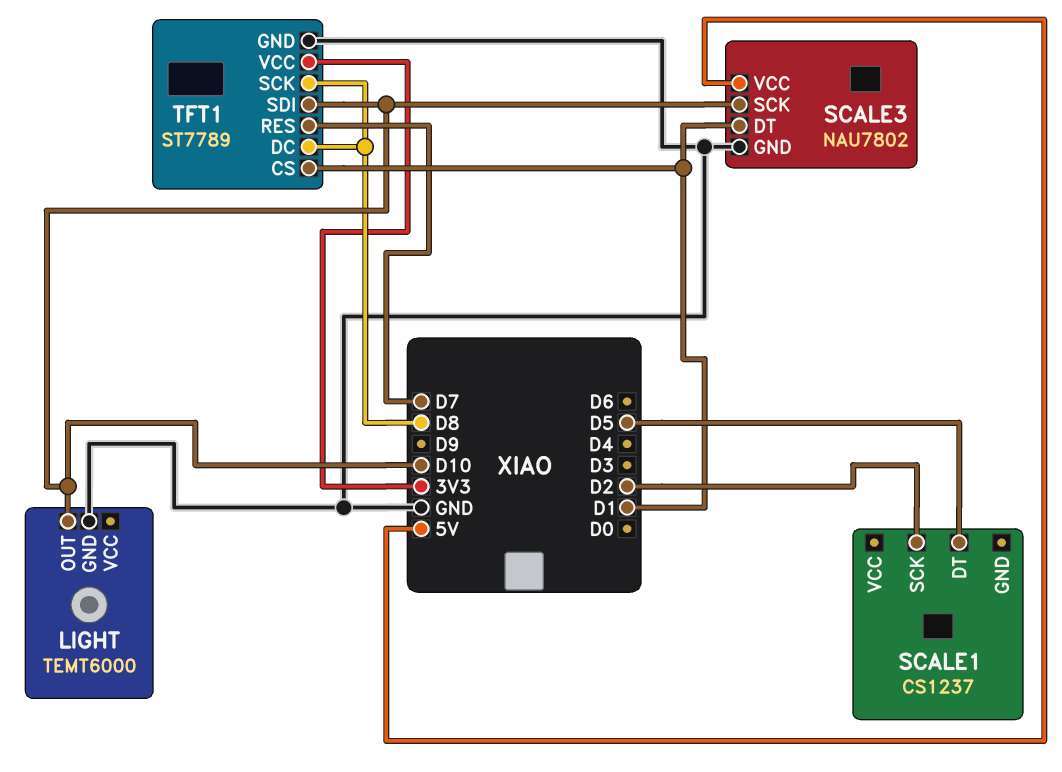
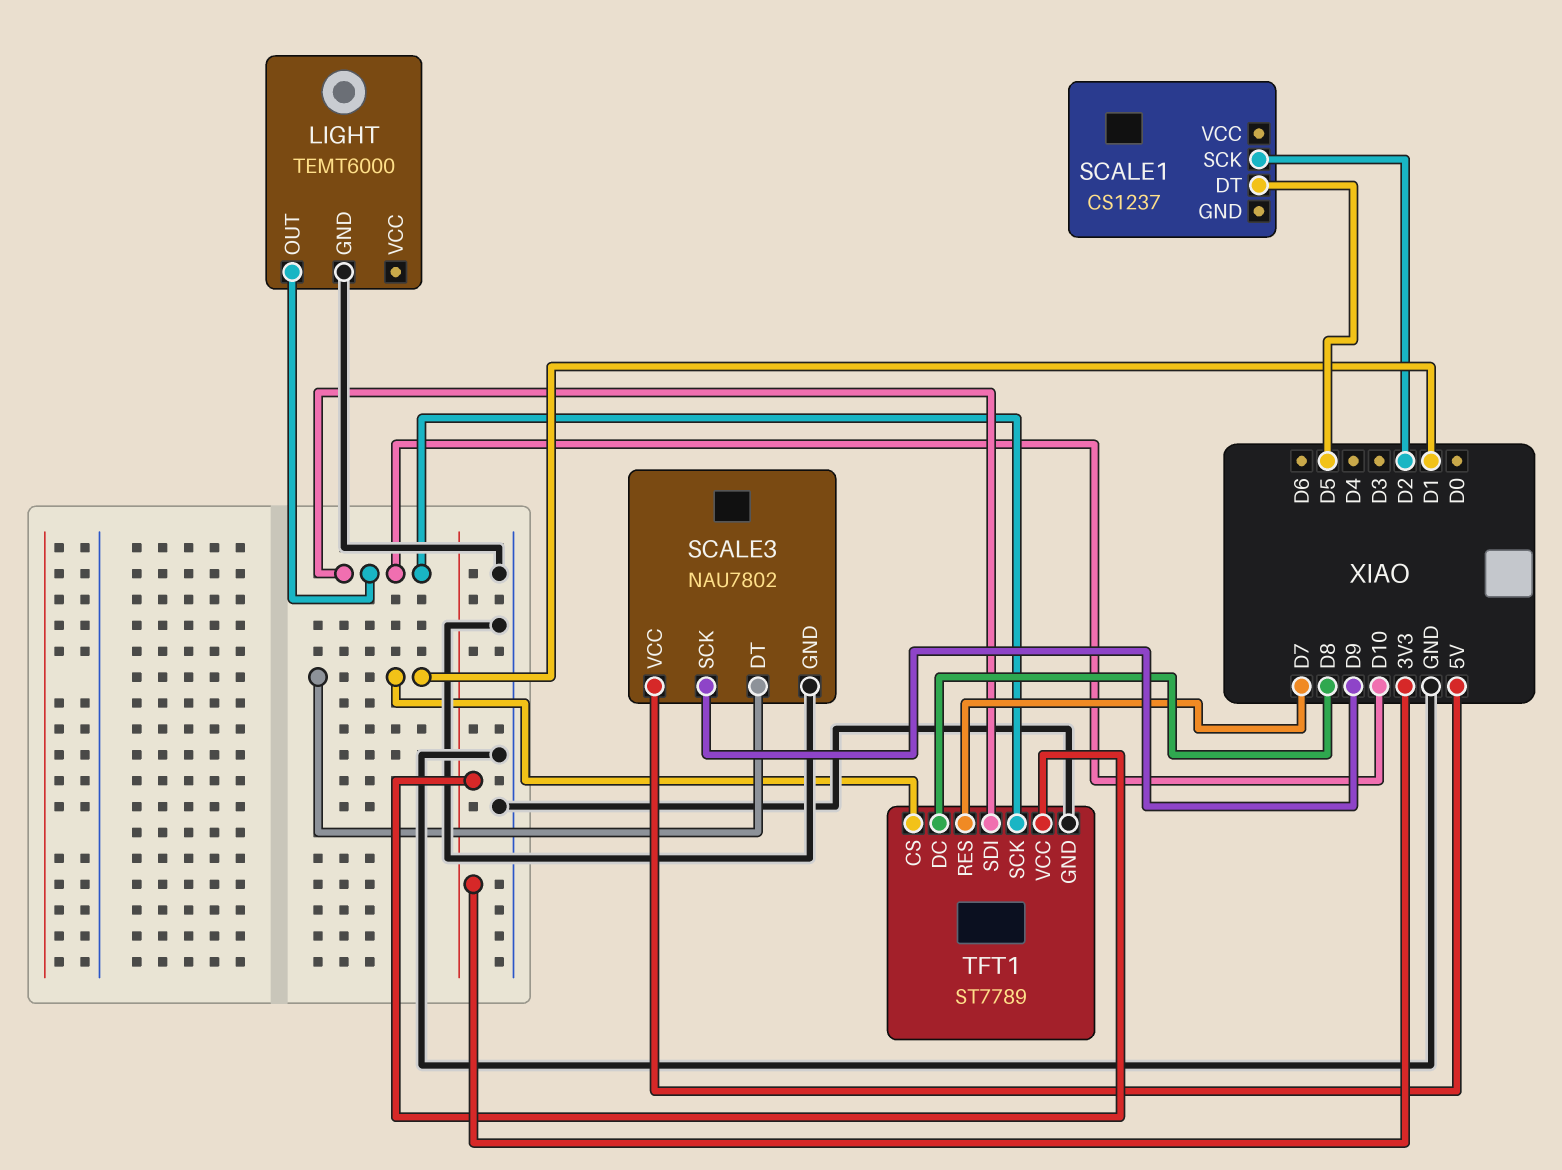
SCALE3 pin SCK: D10 -> D9
TFT1 pin SCK: D8 -> D10

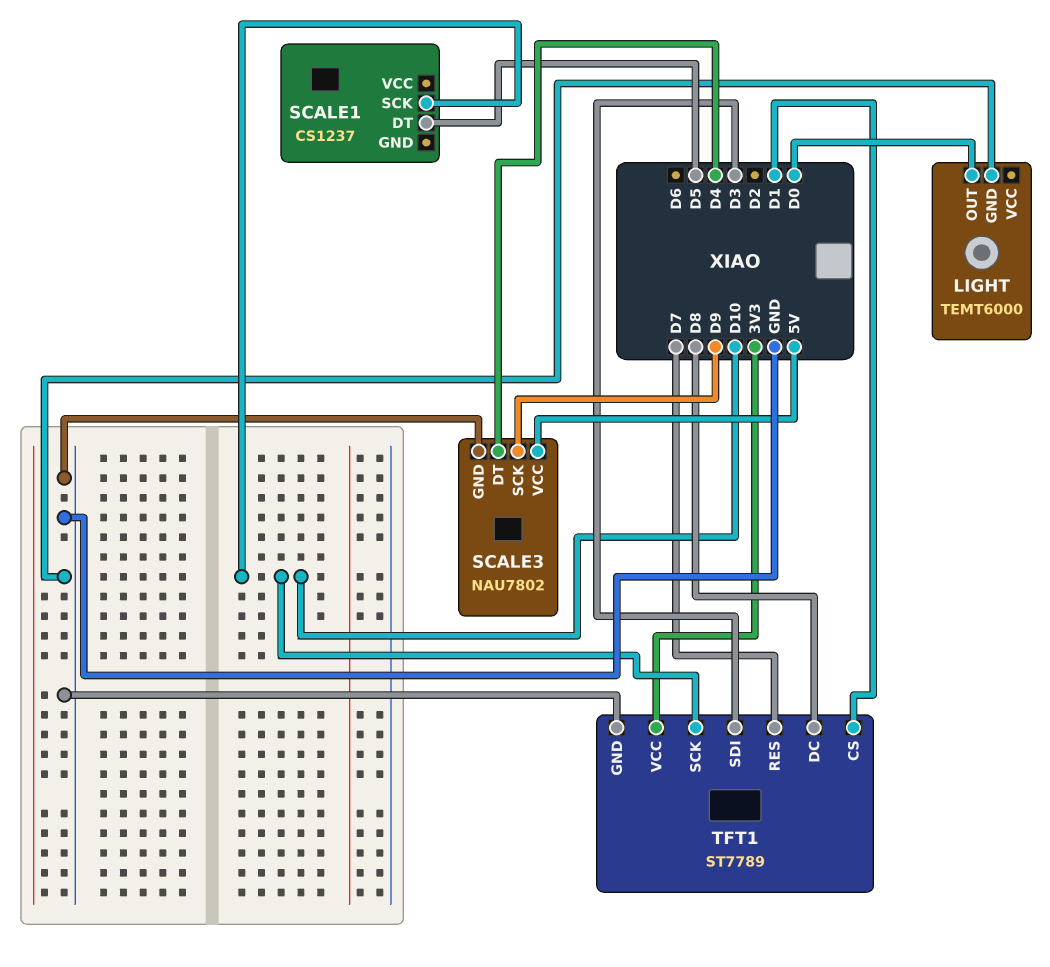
LIGHT pin OUT: D10 -> D0
SCALE1 pin SCK: D2 -> D10
SCALE3 pin DT: D1 -> D4
TFT1 pin SDI: D10 -> D3

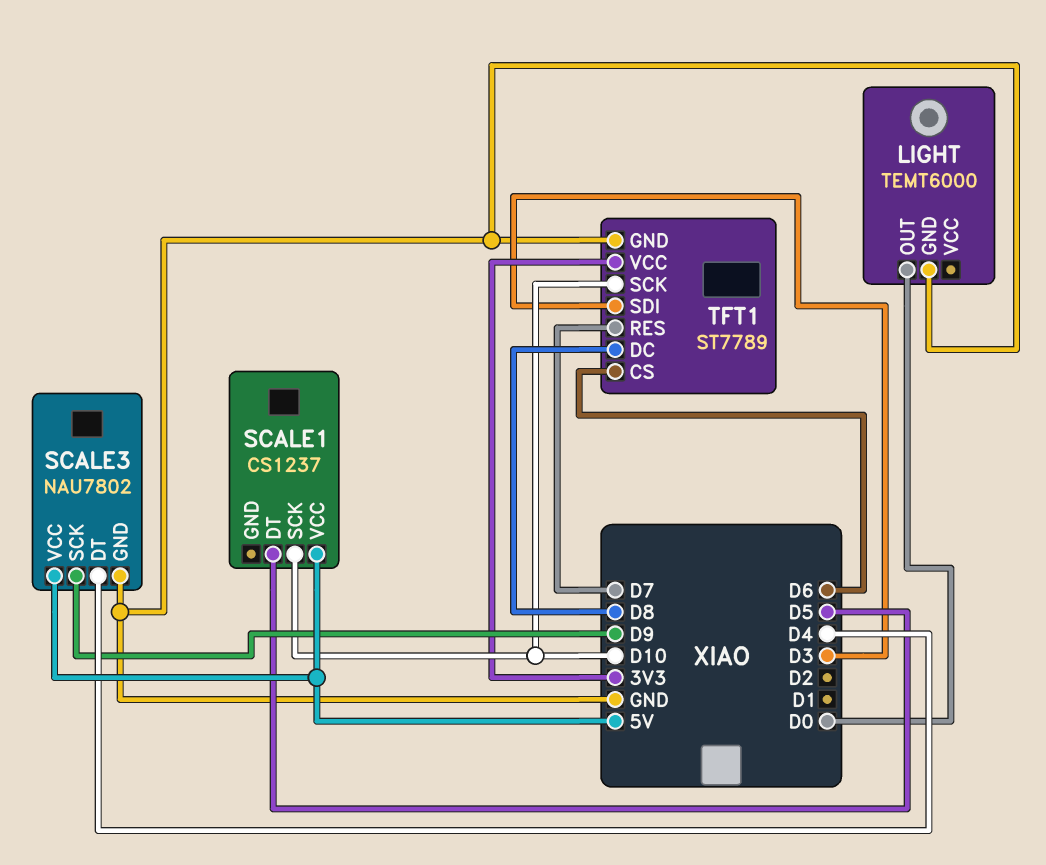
SCALE1 pin VCC: none -> 5V
TFT1 pin CS: D1 -> D6

